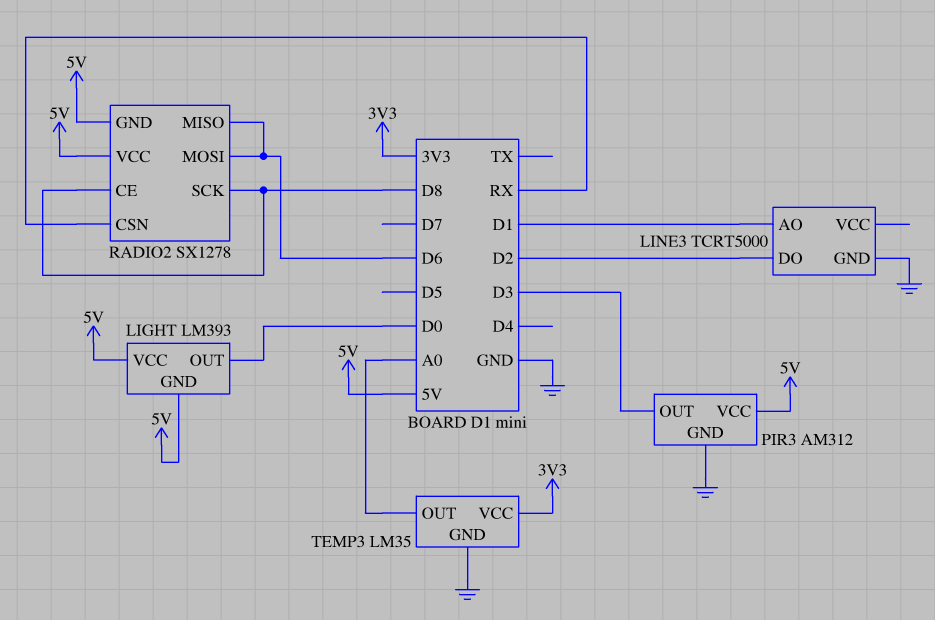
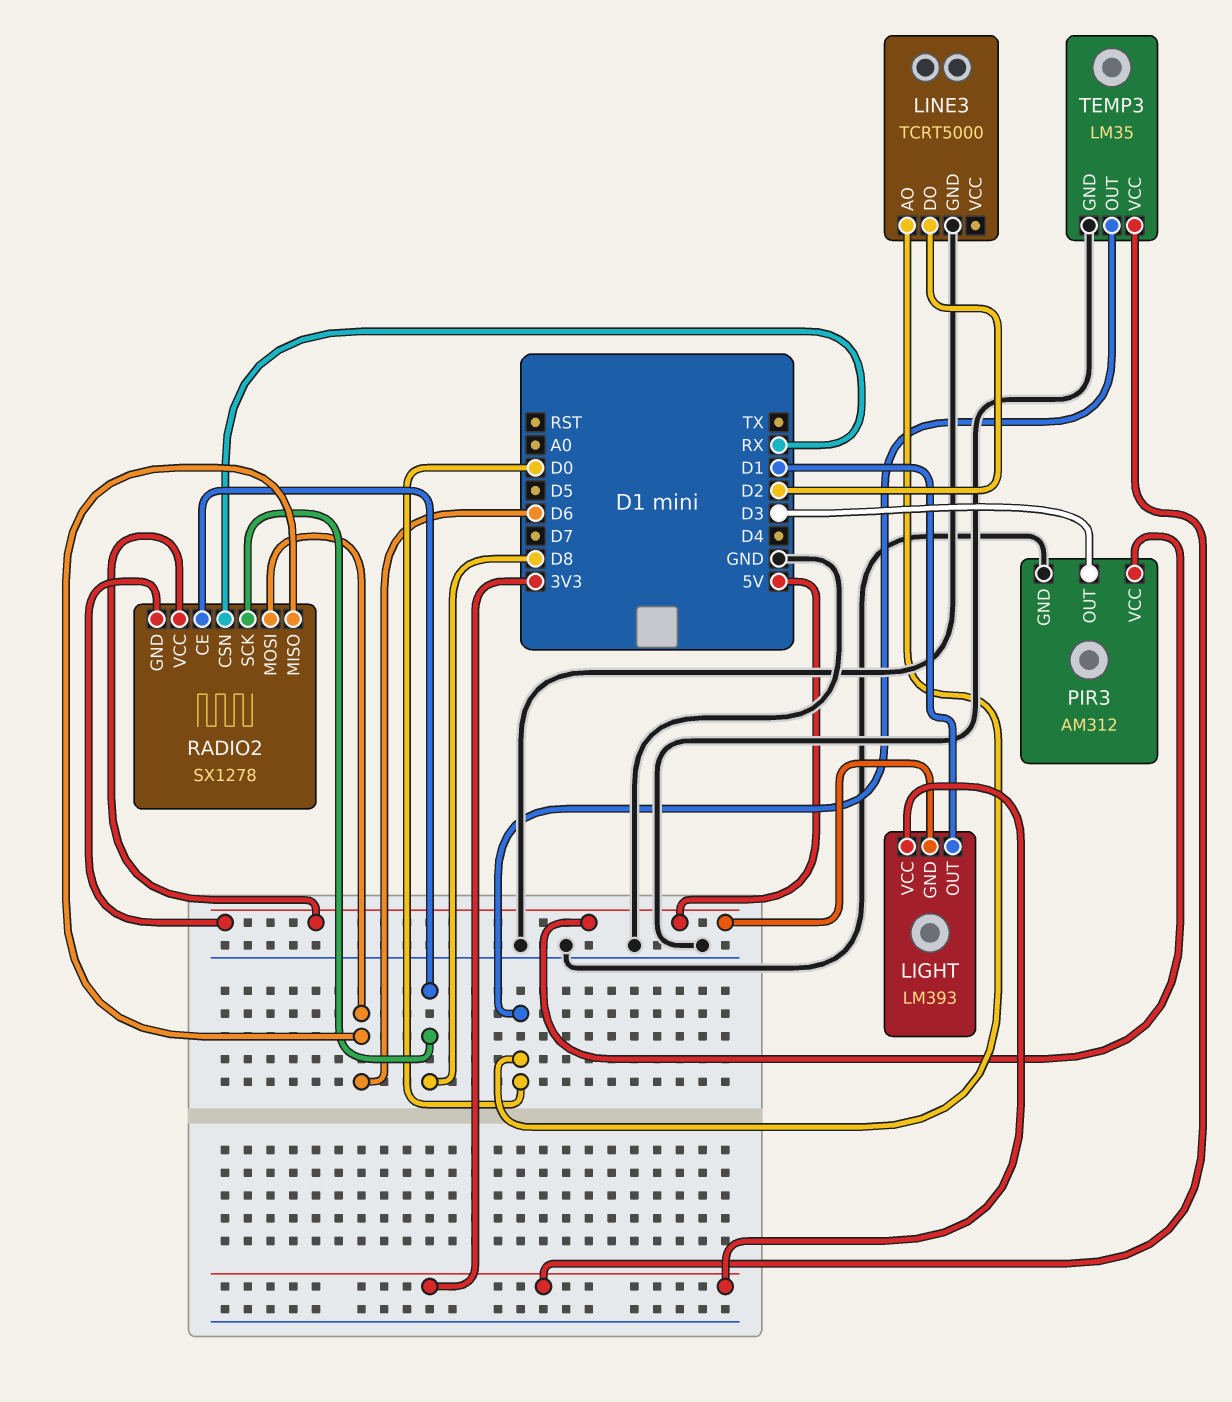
LIGHT pin OUT: D0 -> D1
LIGHT pin VCC: 5V -> 3V3
LINE3 pin AO: D1 -> D0
TEMP3 pin OUT: A0 -> D0

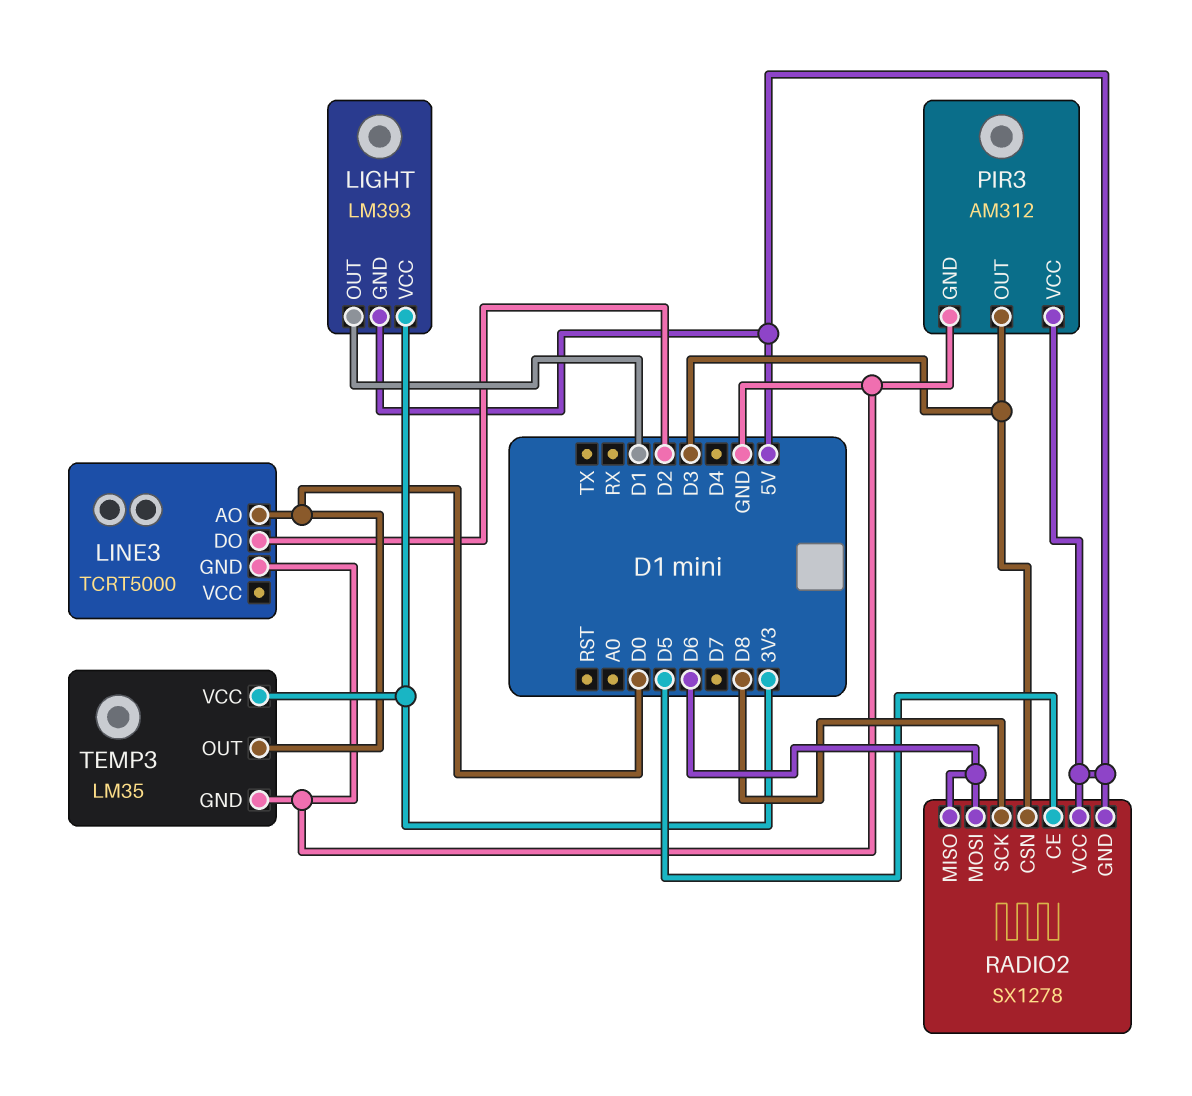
RADIO2 pin CE: D8 -> D5
RADIO2 pin CSN: RX -> D3

